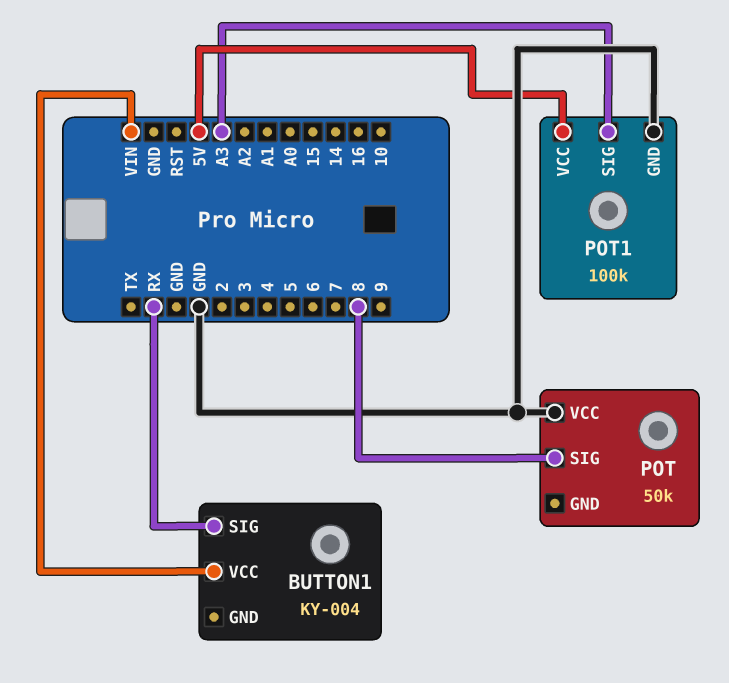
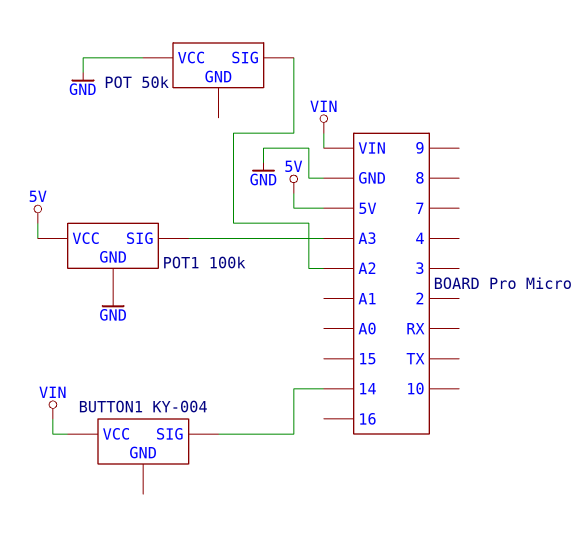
BUTTON1 pin SIG: RX -> 14
POT pin SIG: 8 -> A2

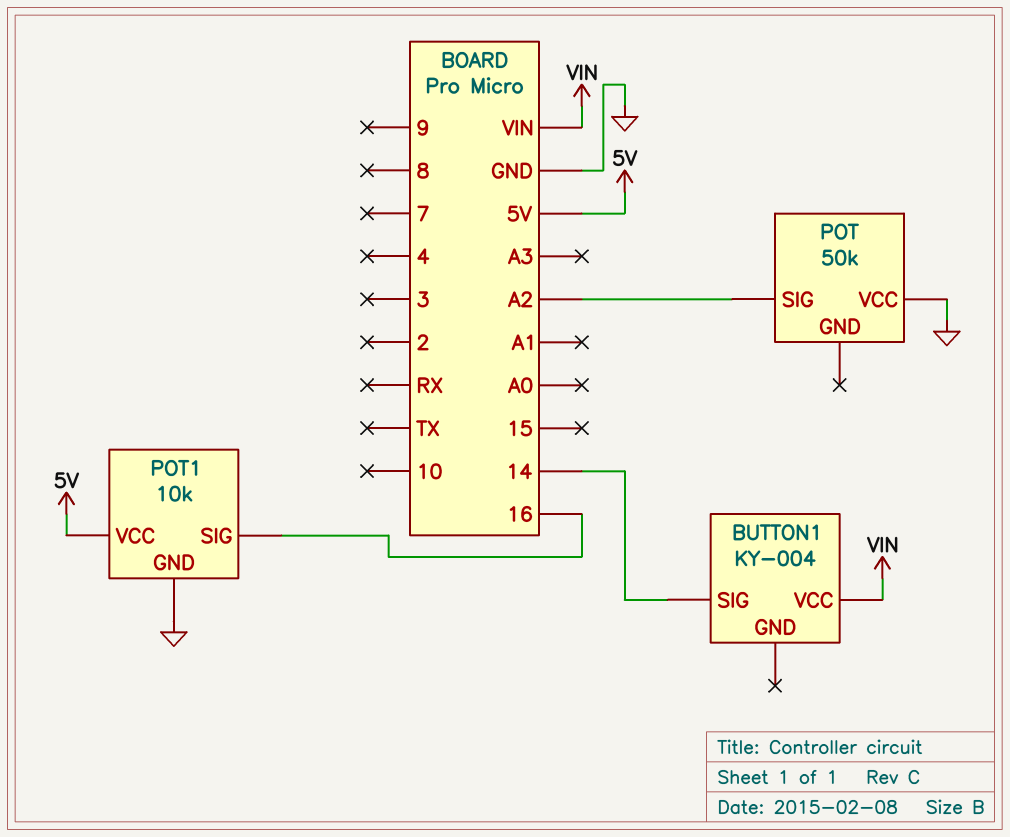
POT1: 100k -> 10k
POT1 pin SIG: A3 -> 16

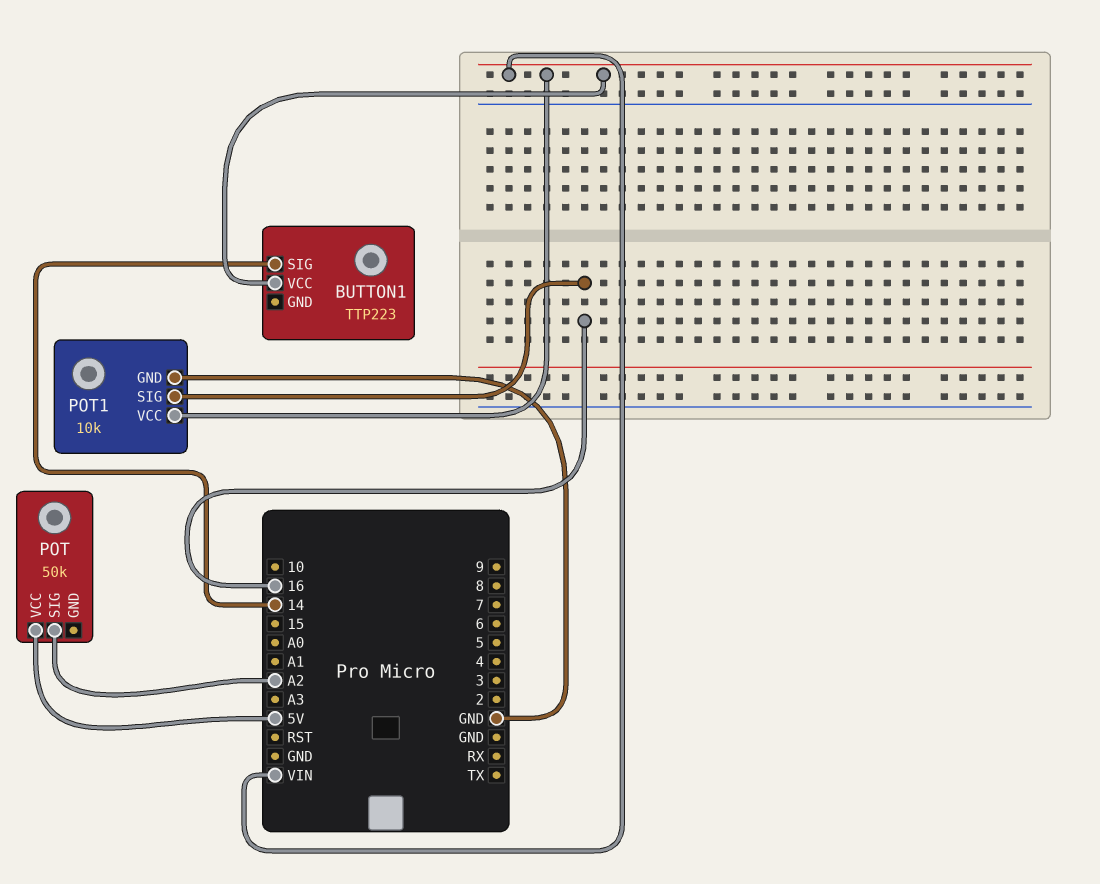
BUTTON1: KY-004 -> TTP223
POT pin VCC: GND -> 5V
POT1 pin VCC: 5V -> VIN

